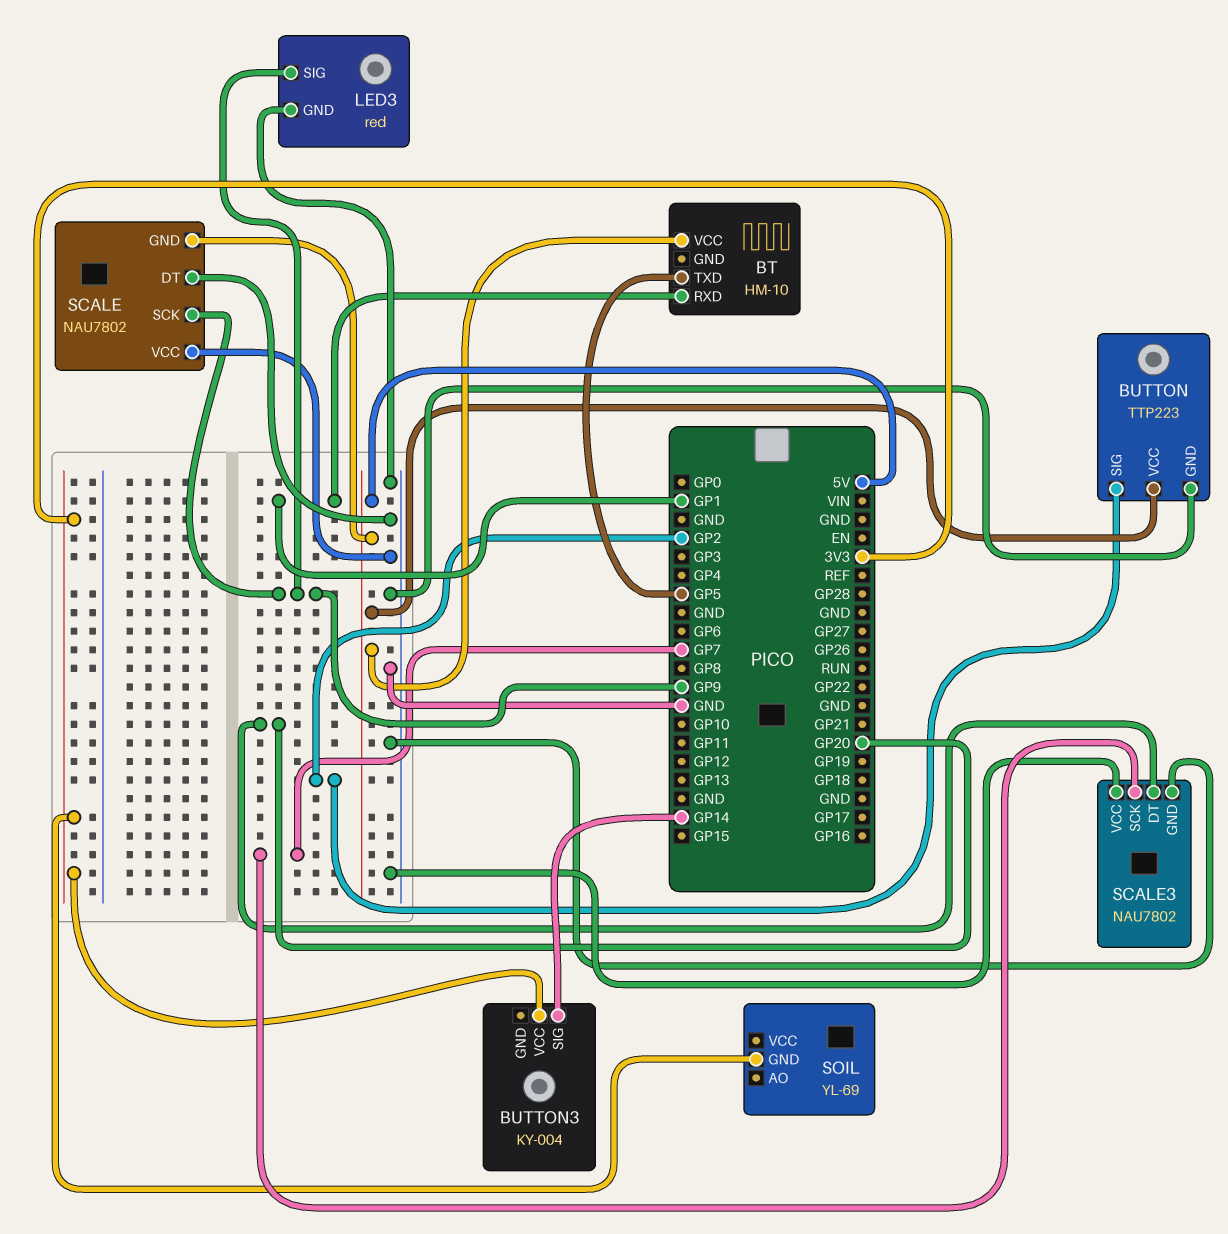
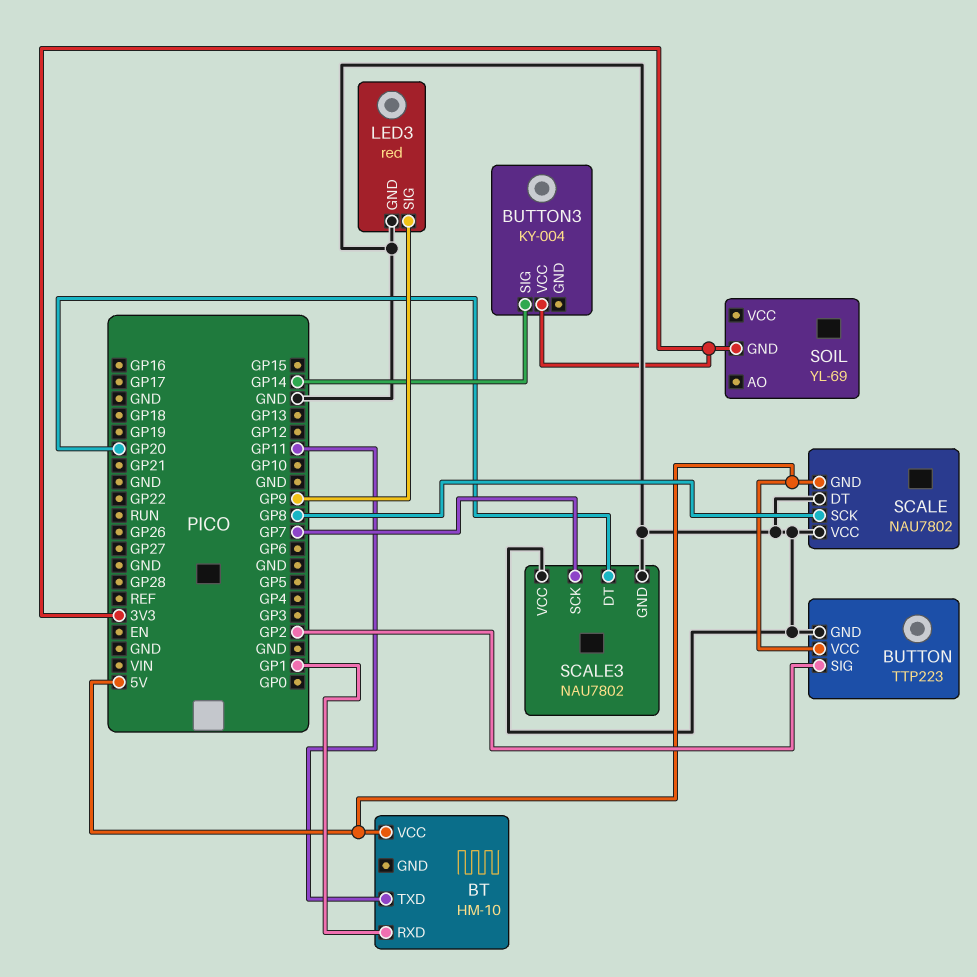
BT pin TXD: GP5 -> GP11
SCALE pin SCK: GP9 -> GP8

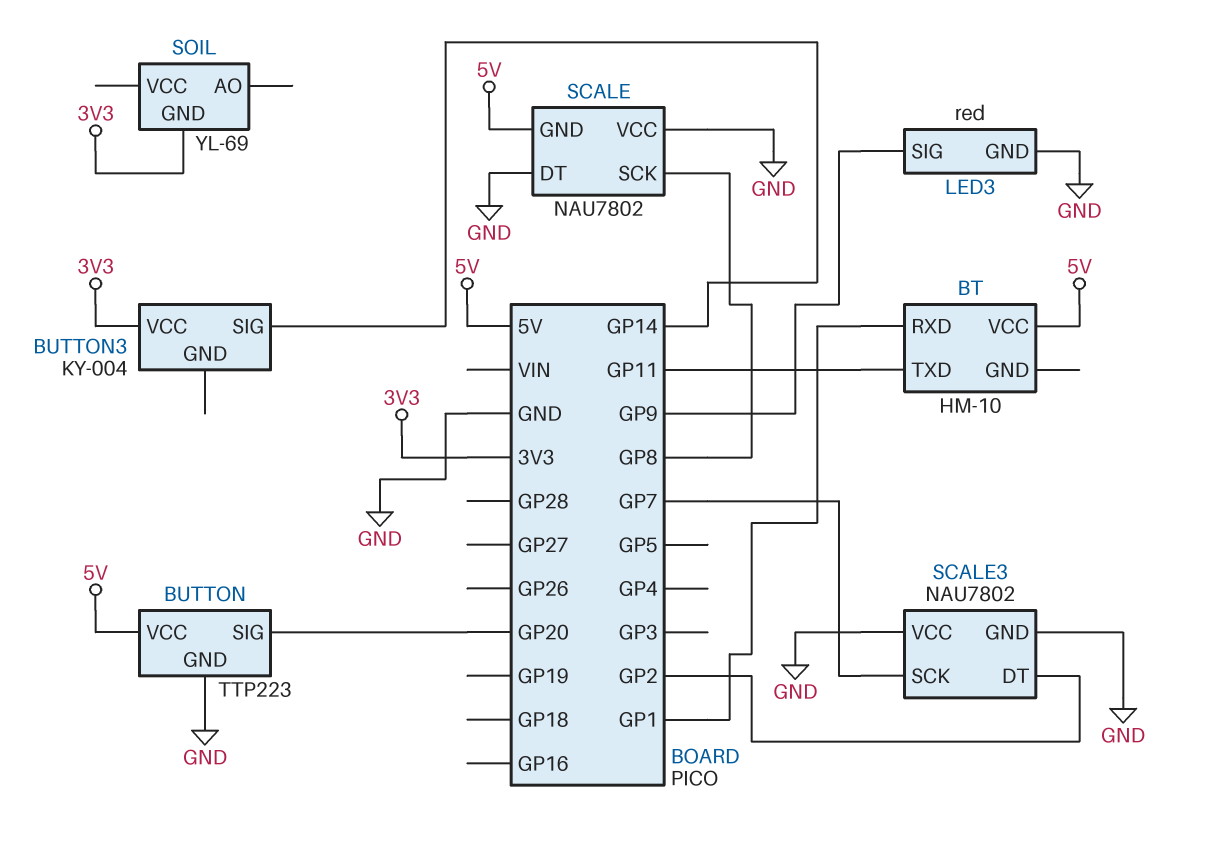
BUTTON pin SIG: GP2 -> GP20
SCALE3 pin DT: GP20 -> GP2

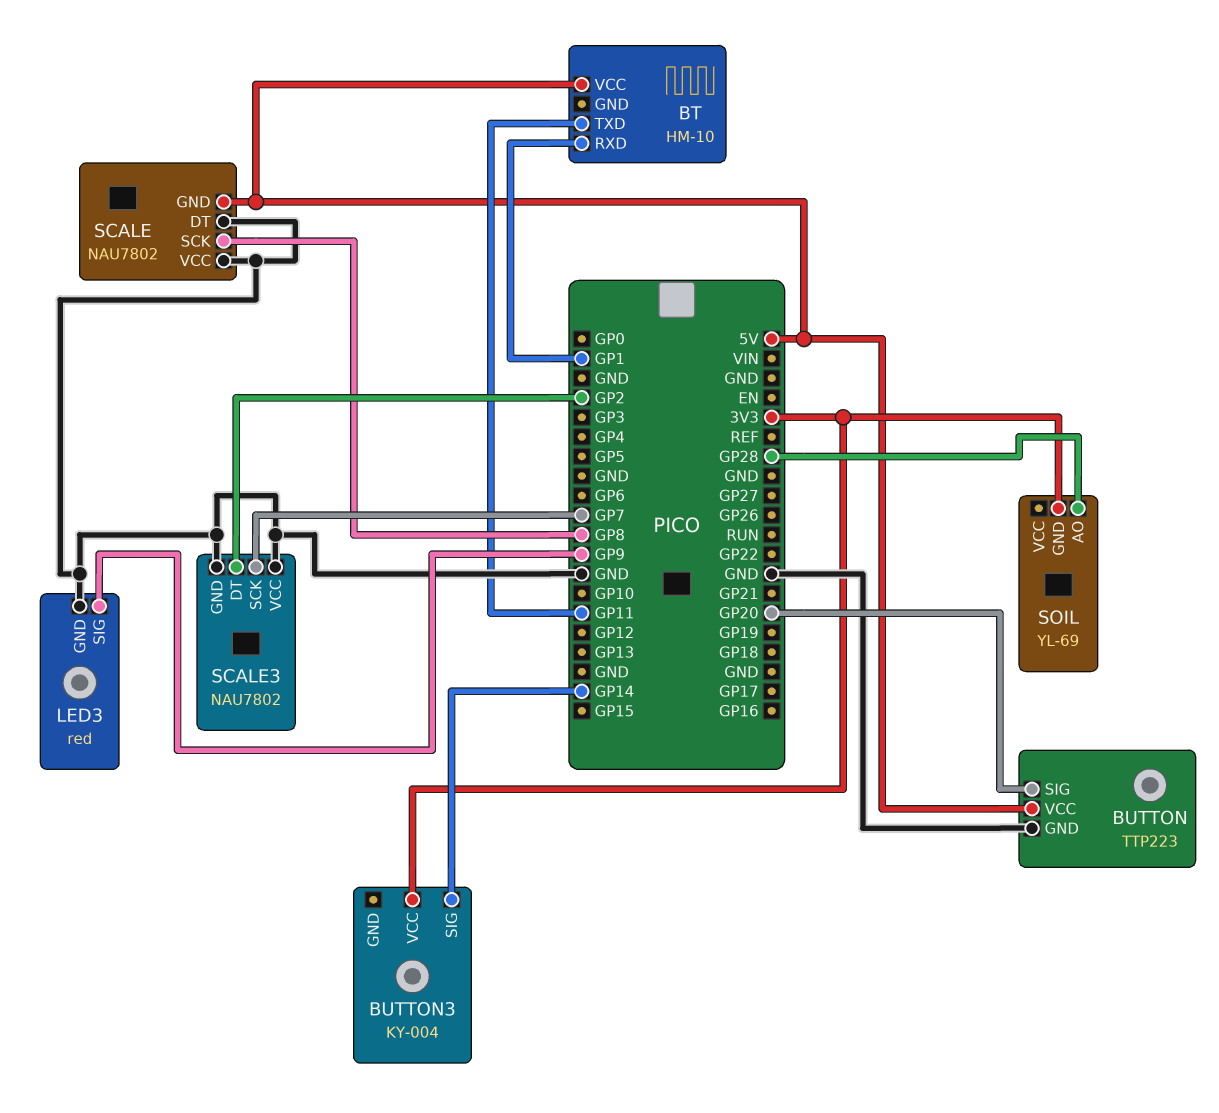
SOIL pin AO: none -> GP28

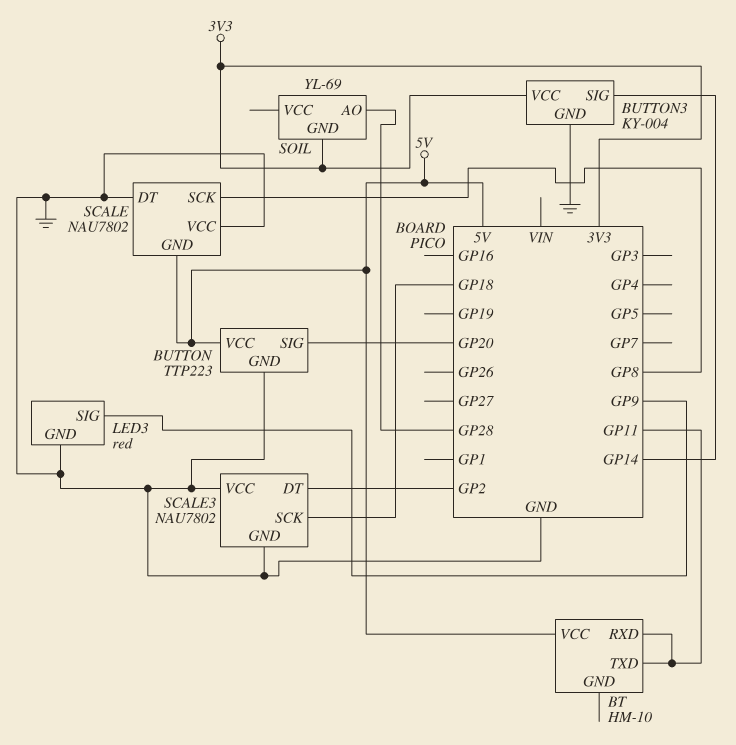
BT pin RXD: GP1 -> GP11
BUTTON3 pin GND: none -> GND
SCALE3 pin SCK: GP7 -> GP18

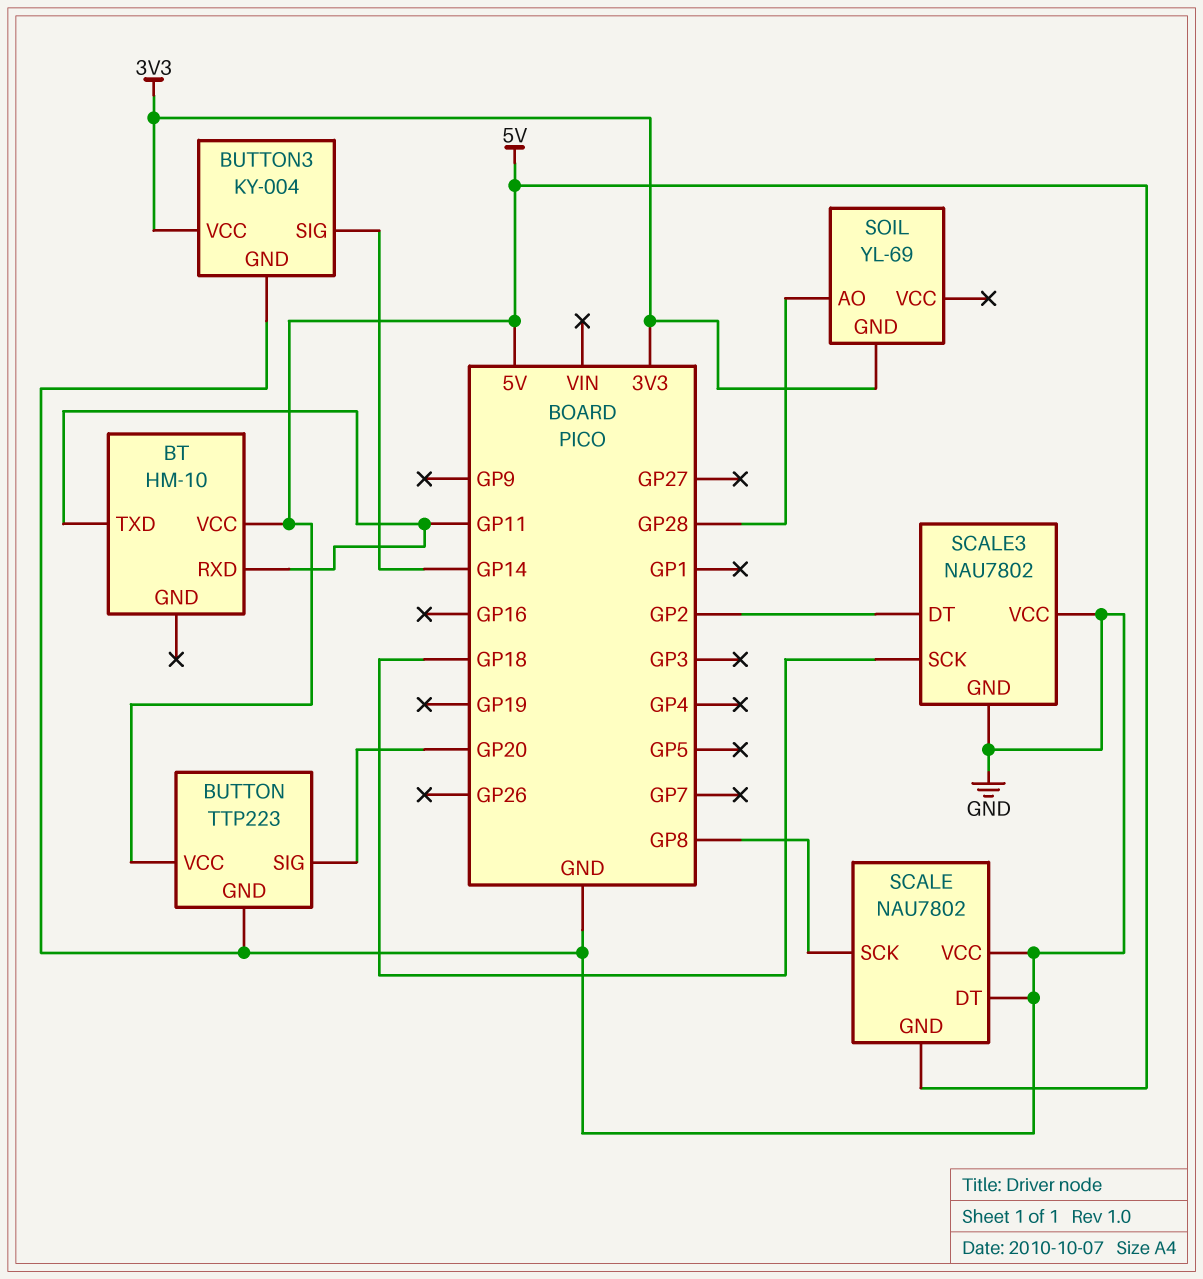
LED3: red -> none
LED3 pin GND: GND -> none
LED3 pin SIG: GP9 -> none

